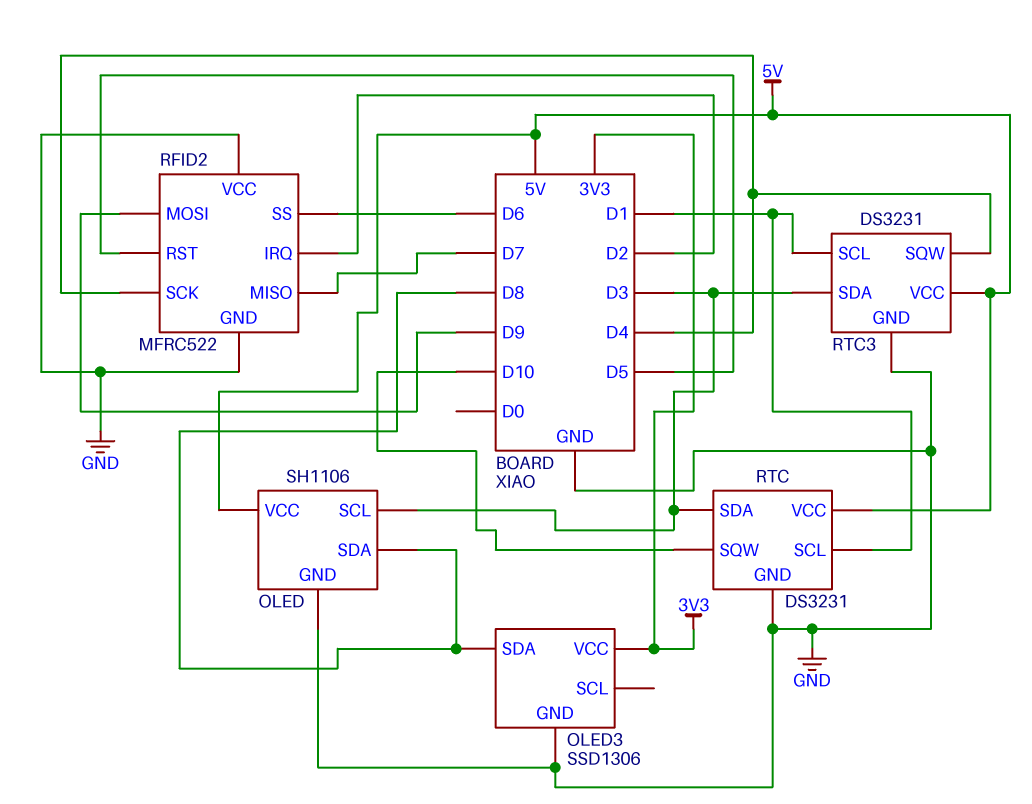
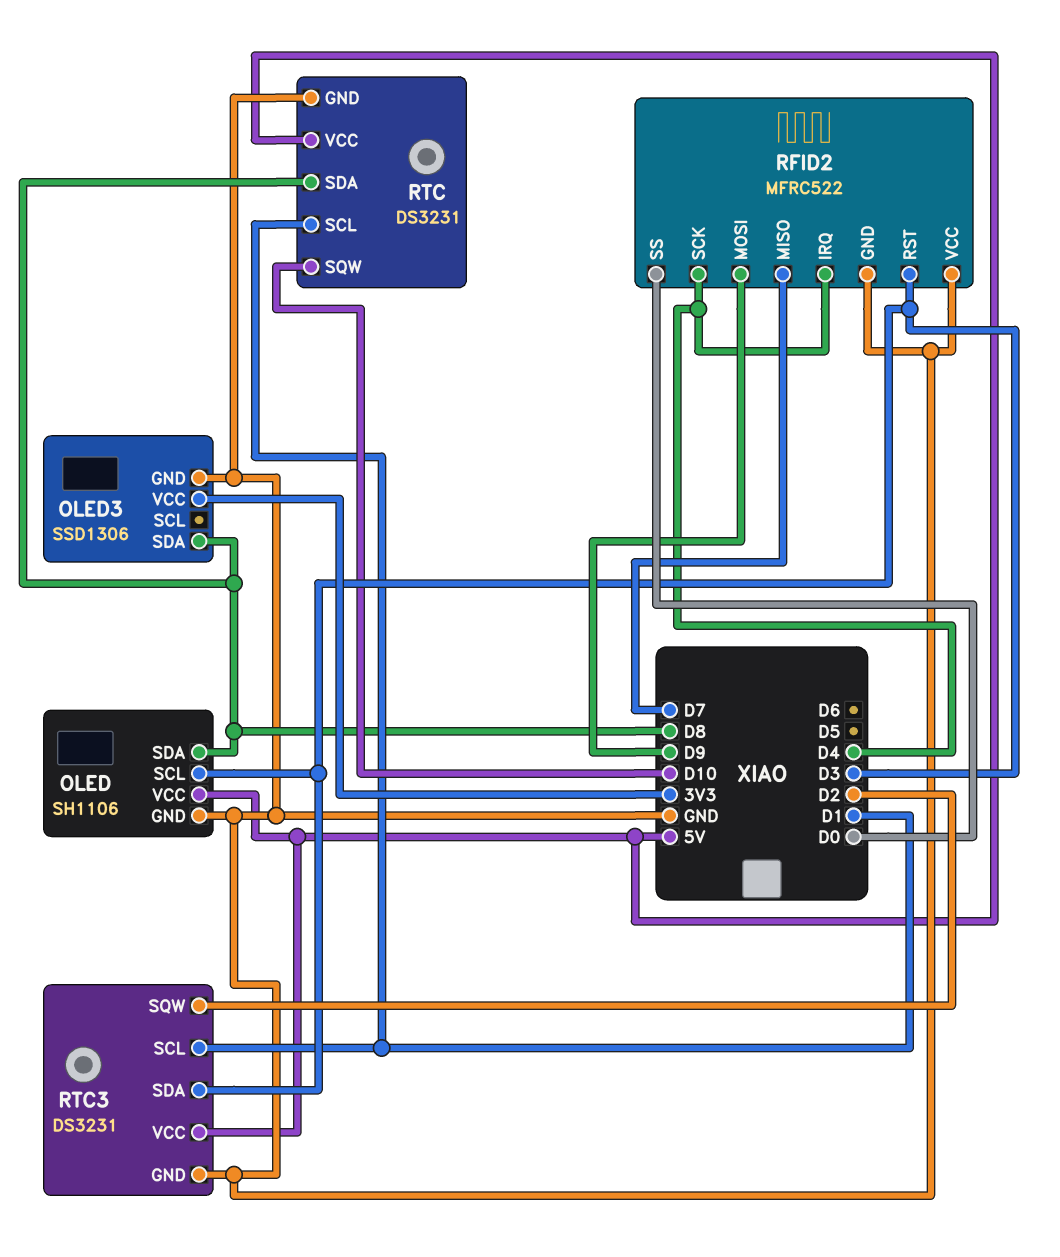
RFID2 pin IRQ: D2 -> D4
RFID2 pin RST: D5 -> D3
RFID2 pin SS: D6 -> D0
RTC pin SDA: D3 -> D8
RTC3 pin SQW: D4 -> D2

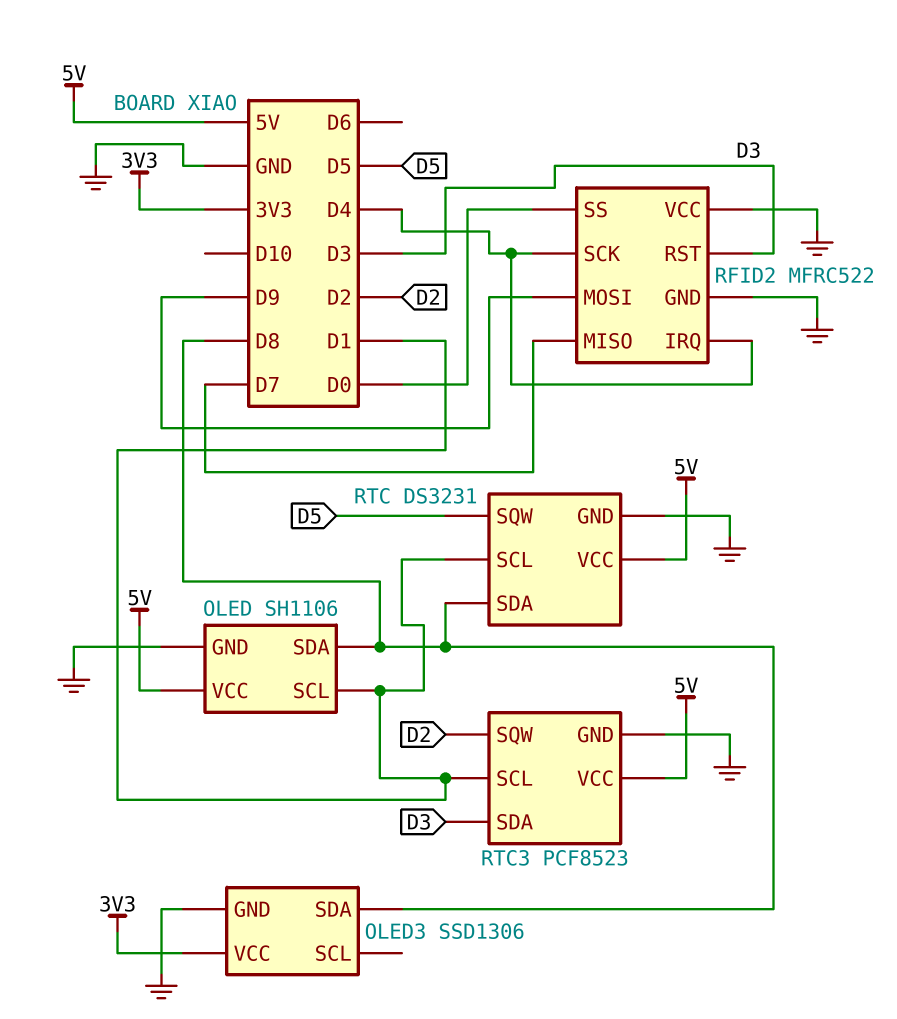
OLED pin SCL: D3 -> D1
RTC pin SQW: D10 -> D5
RTC3: DS3231 -> PCF8523

